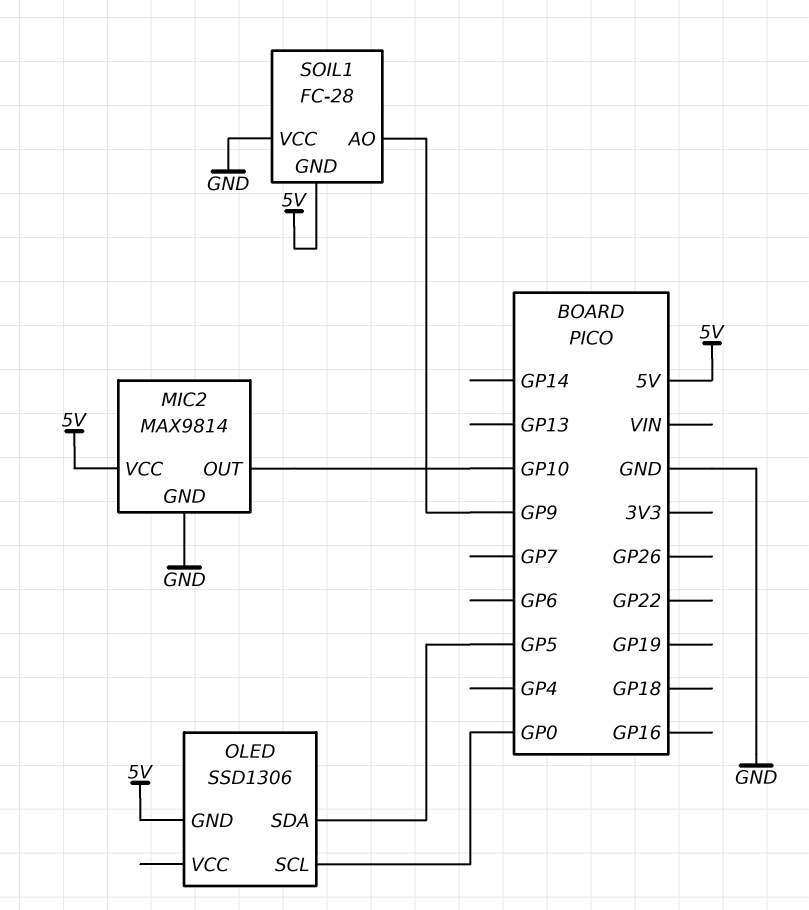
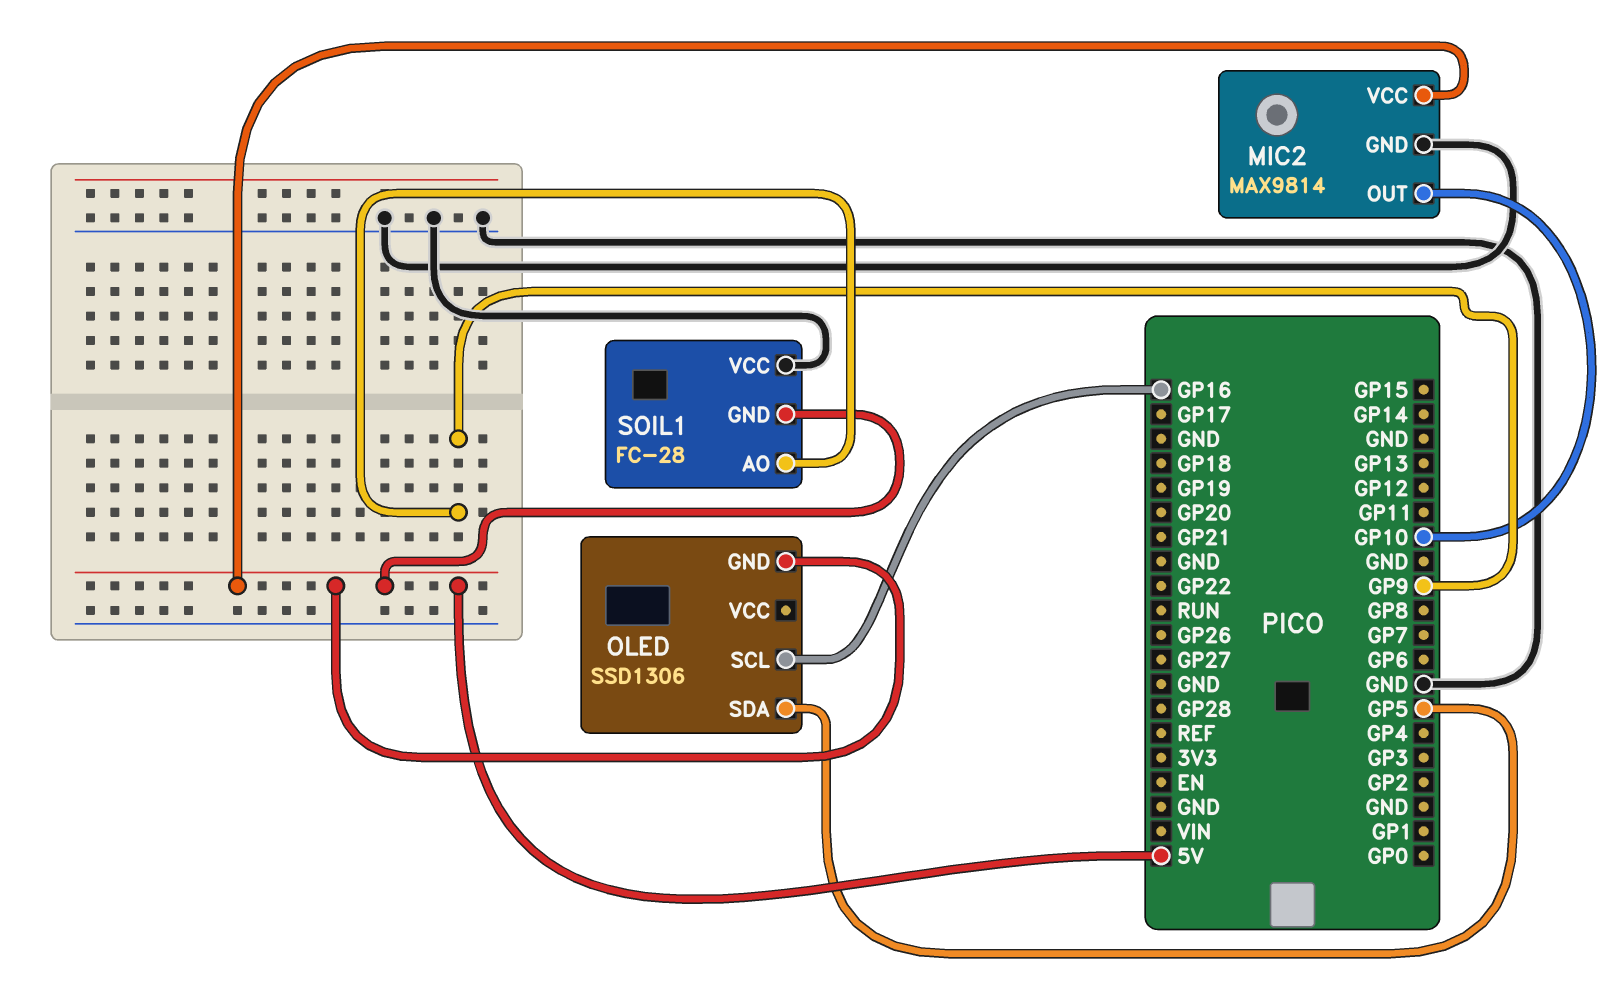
OLED pin SCL: GP0 -> GP16

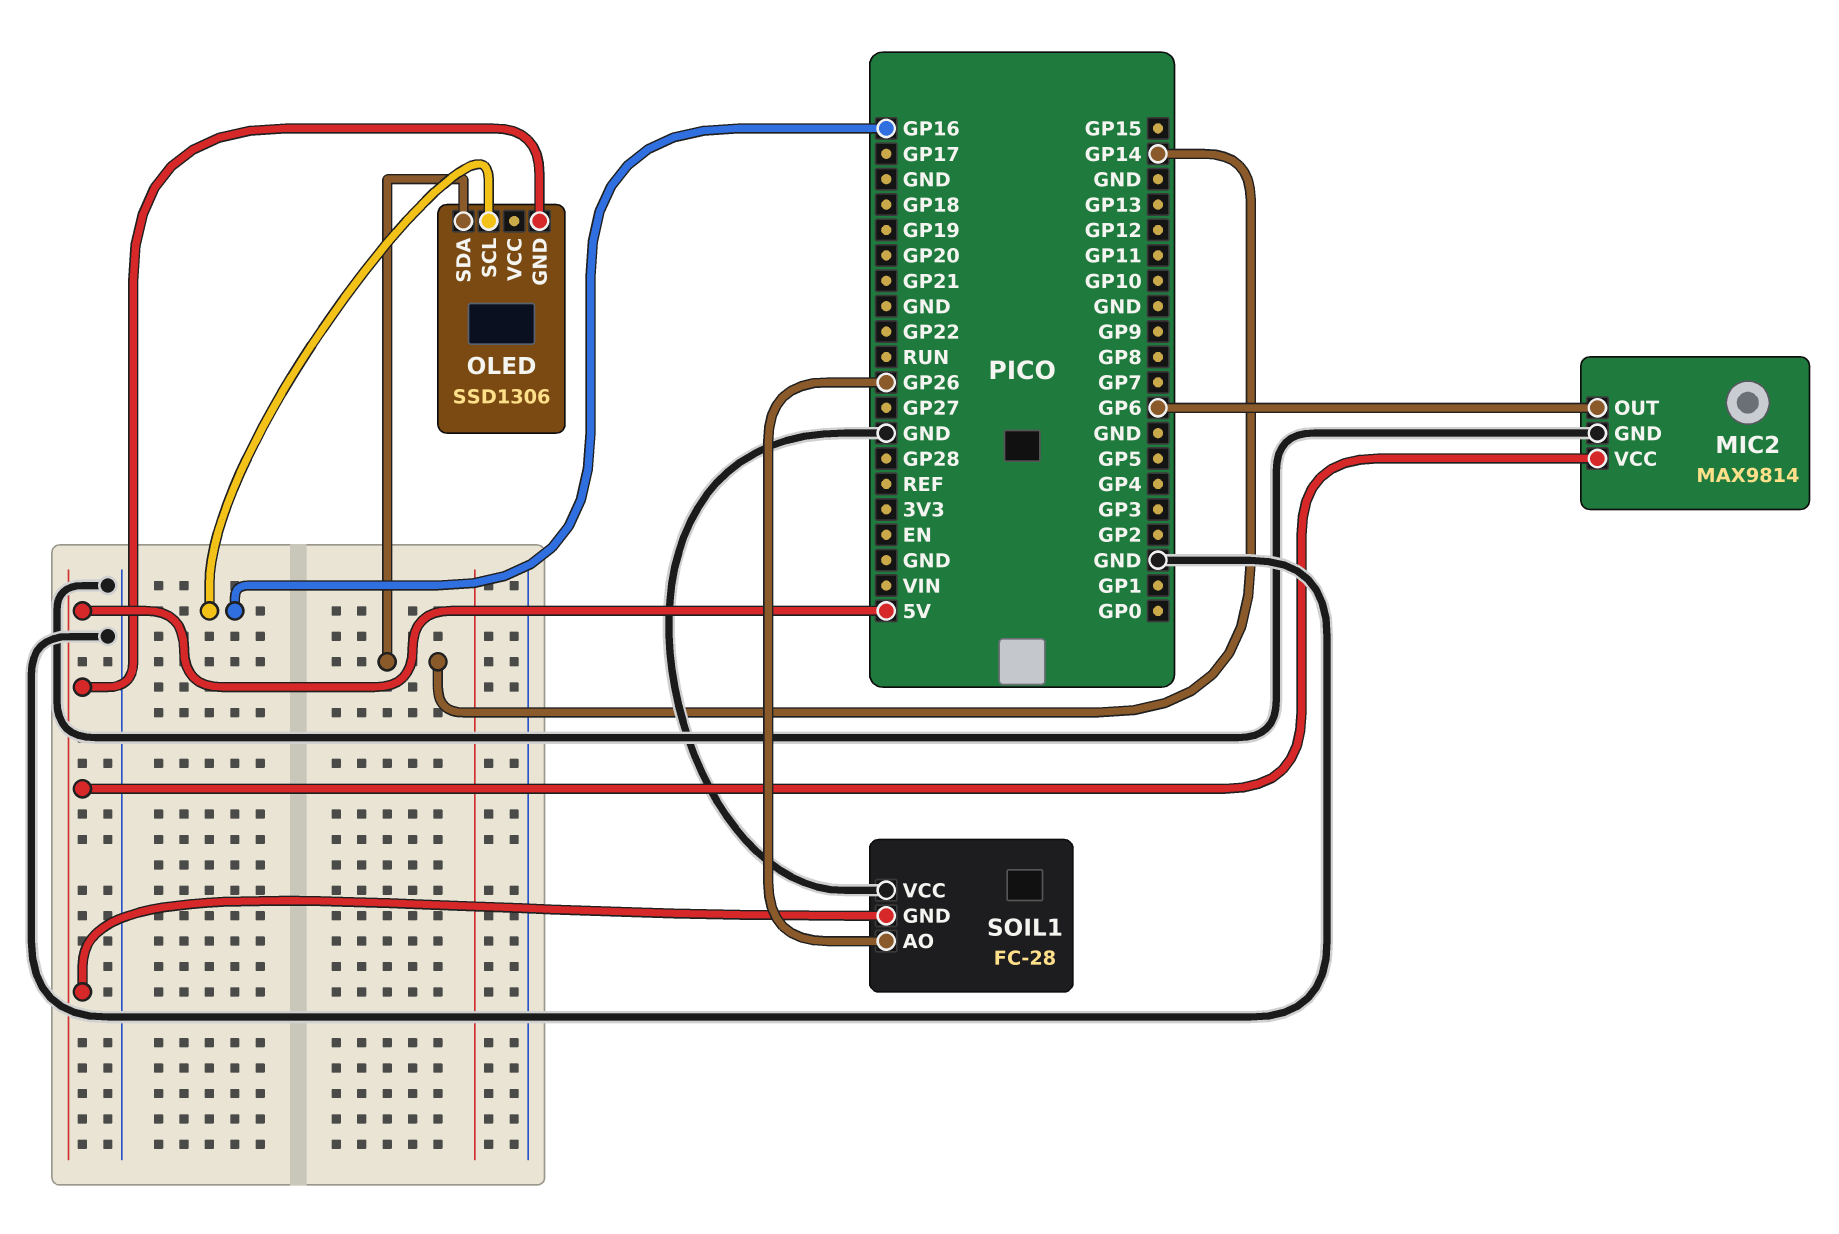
MIC2 pin OUT: GP10 -> GP6
OLED pin SDA: GP5 -> GP14
SOIL1 pin AO: GP9 -> GP26

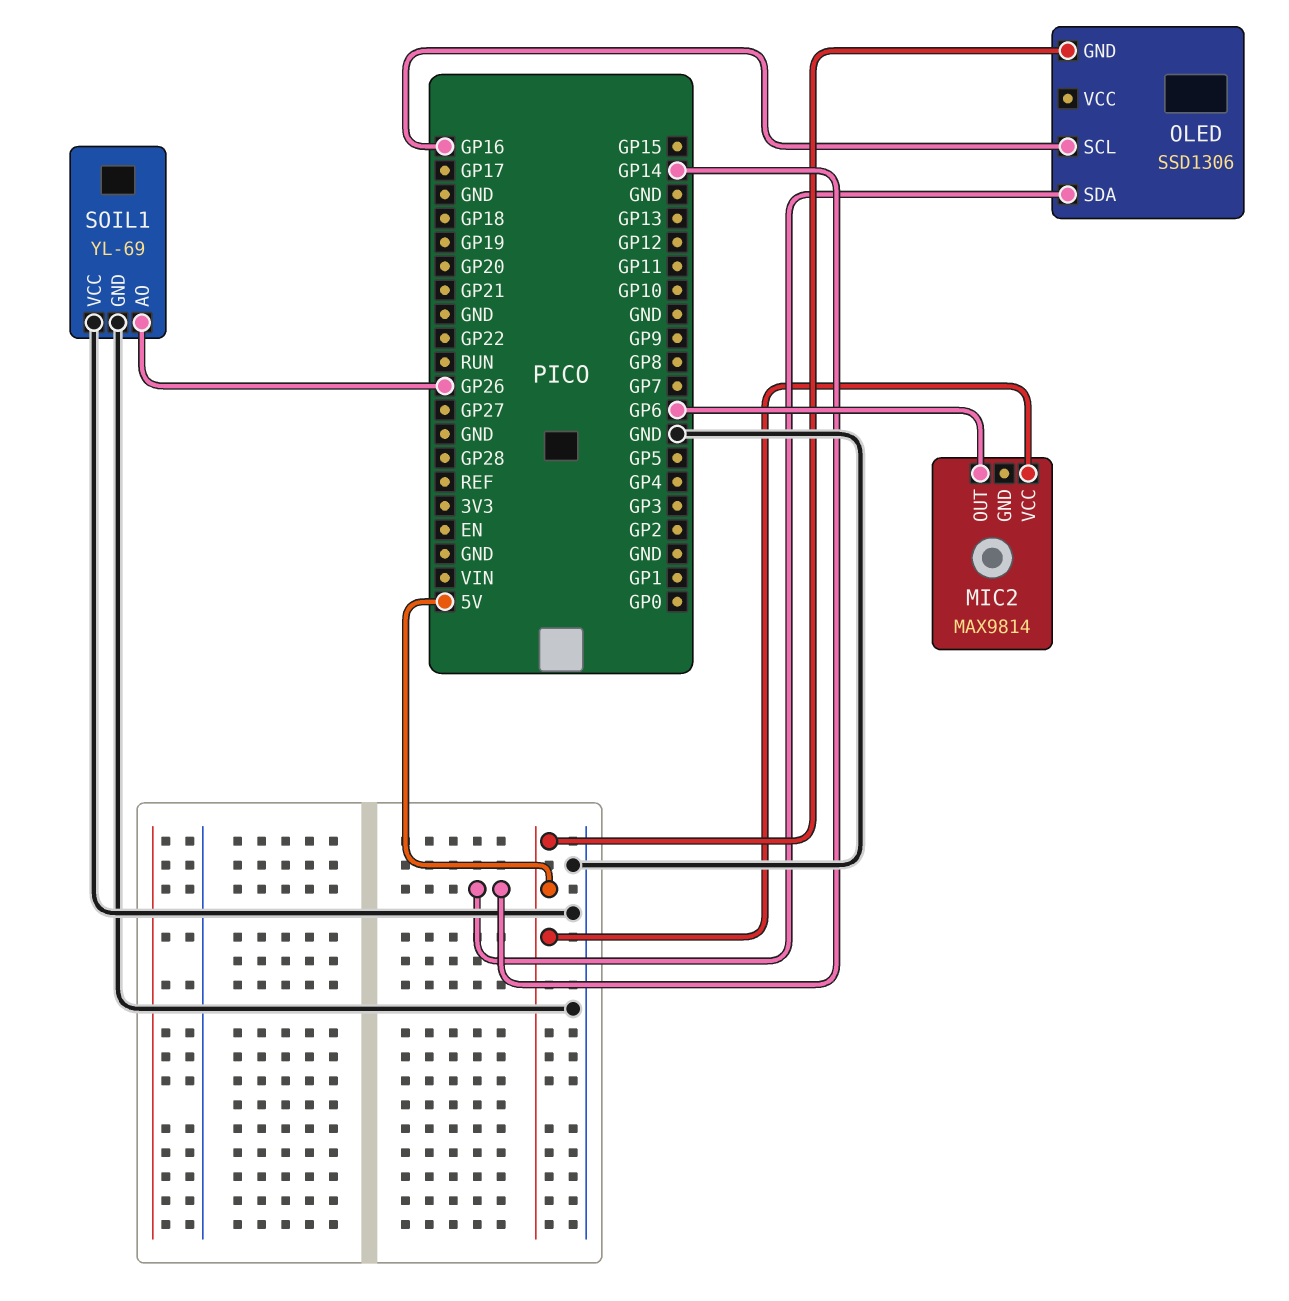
MIC2 pin GND: GND -> none
SOIL1: FC-28 -> YL-69
SOIL1 pin GND: 5V -> GND

